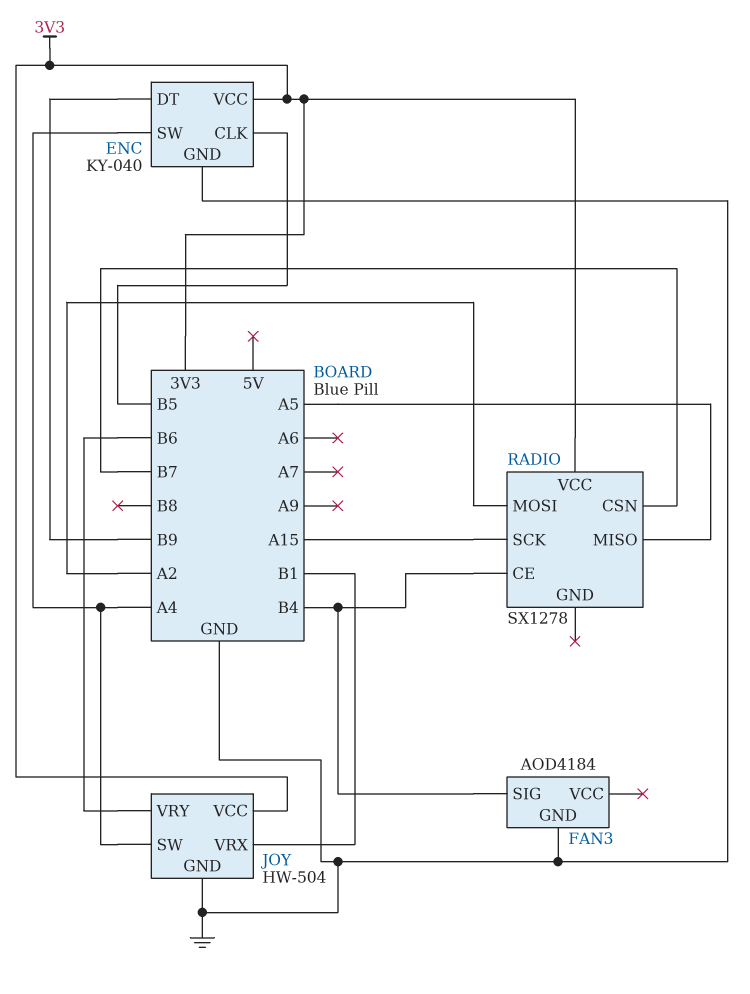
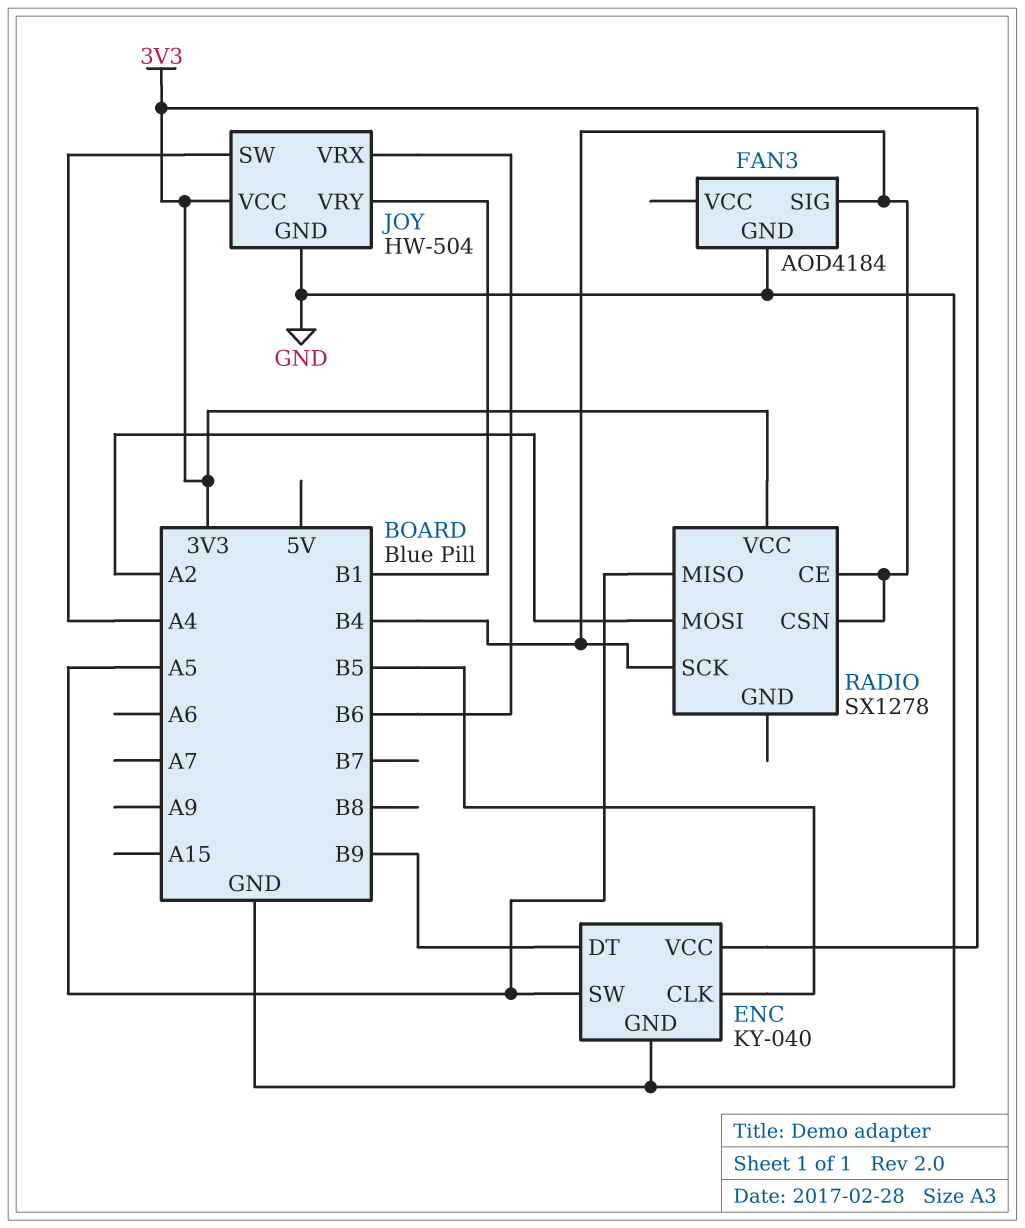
ENC pin SW: A4 -> A5
JOY pin VRX: B1 -> B6
JOY pin VRY: B6 -> B1
RADIO pin CSN: B7 -> B4
RADIO pin SCK: A15 -> B4

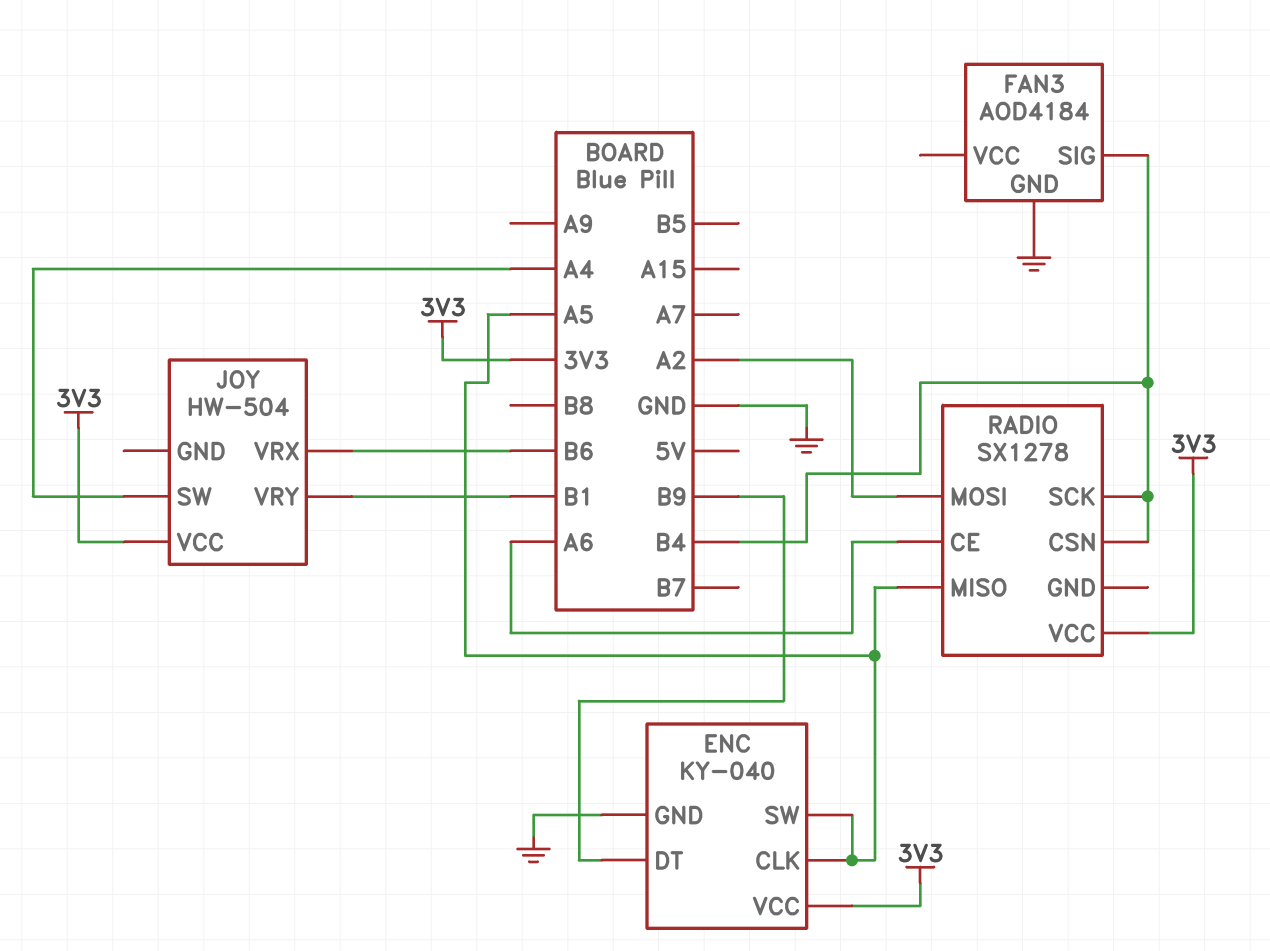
ENC pin CLK: B5 -> A5
JOY pin GND: GND -> none
RADIO pin CE: B4 -> A6

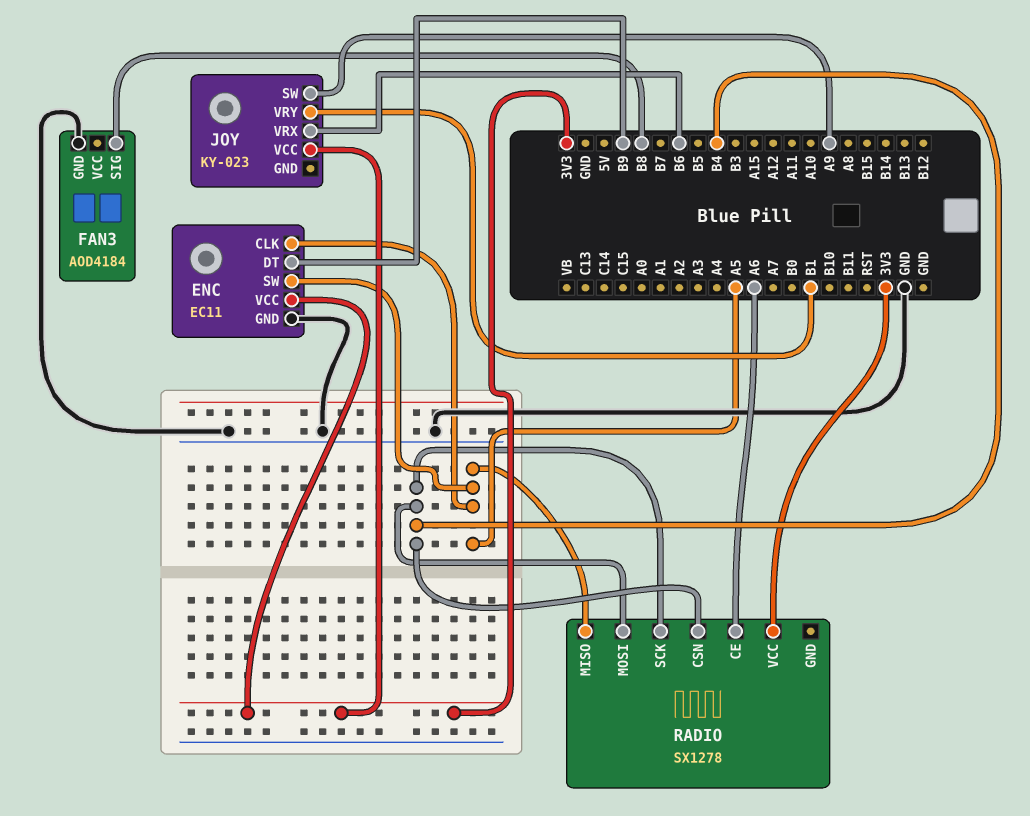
ENC: KY-040 -> EC11
FAN3 pin SIG: B4 -> B8
JOY: HW-504 -> KY-023
JOY pin SW: A4 -> A9
RADIO pin MOSI: A2 -> B4

